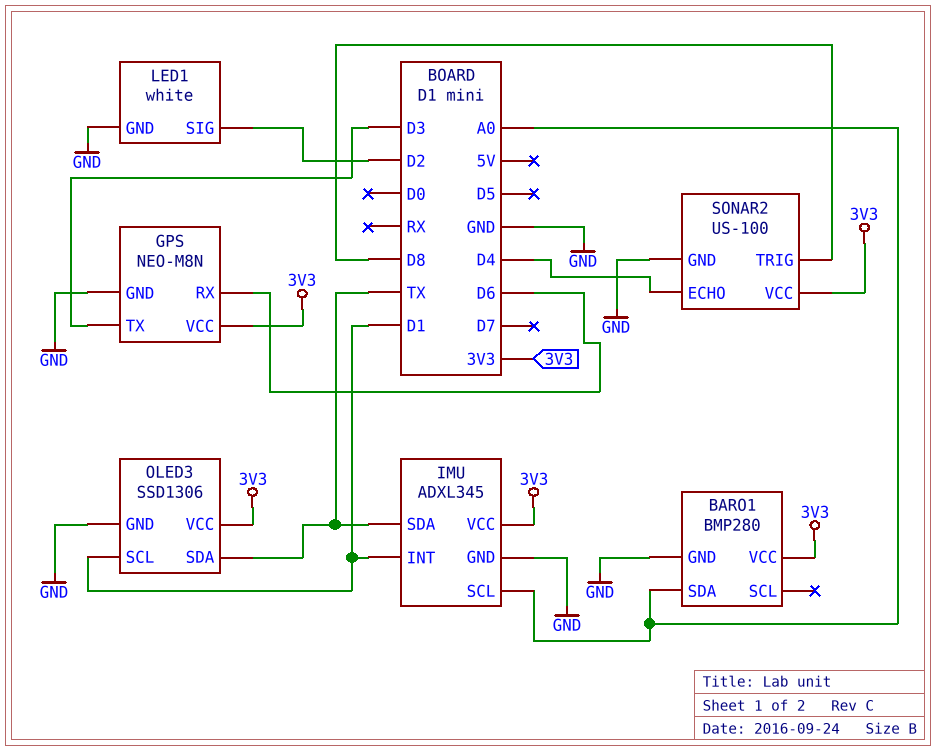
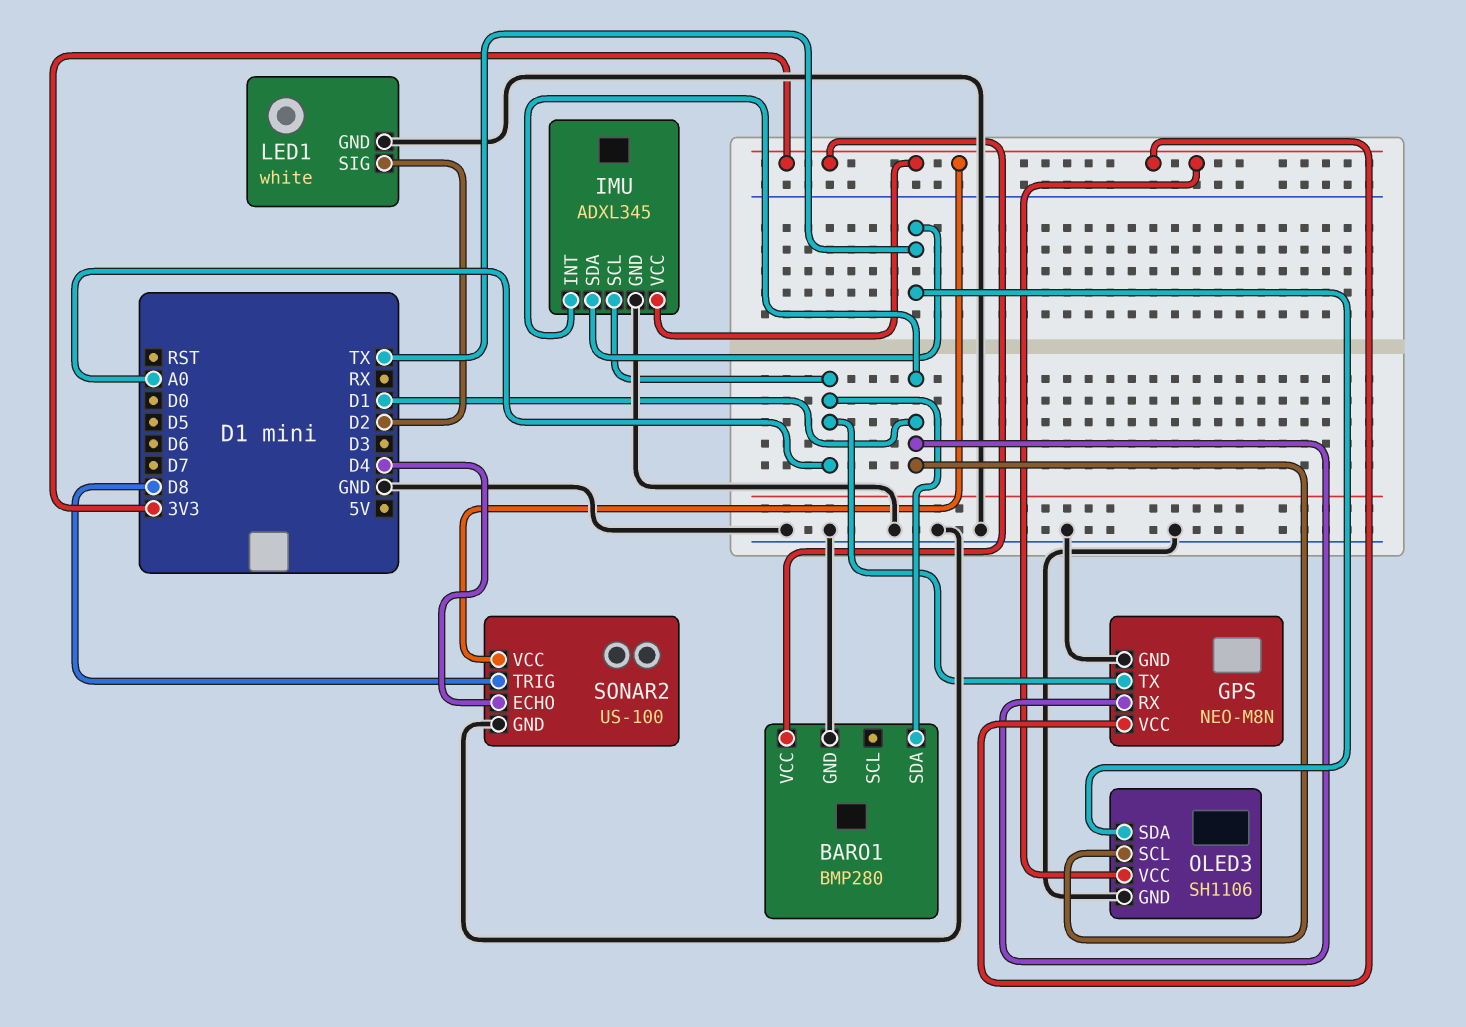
GPS pin RX: D6 -> D1
GPS pin TX: D3 -> A0
OLED3: SSD1306 -> SH1106

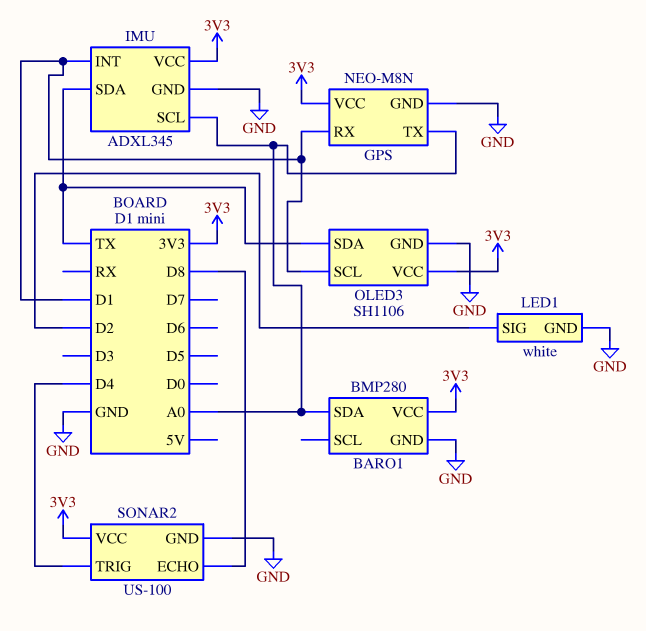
SONAR2 pin ECHO: D4 -> D8
SONAR2 pin TRIG: D8 -> D4

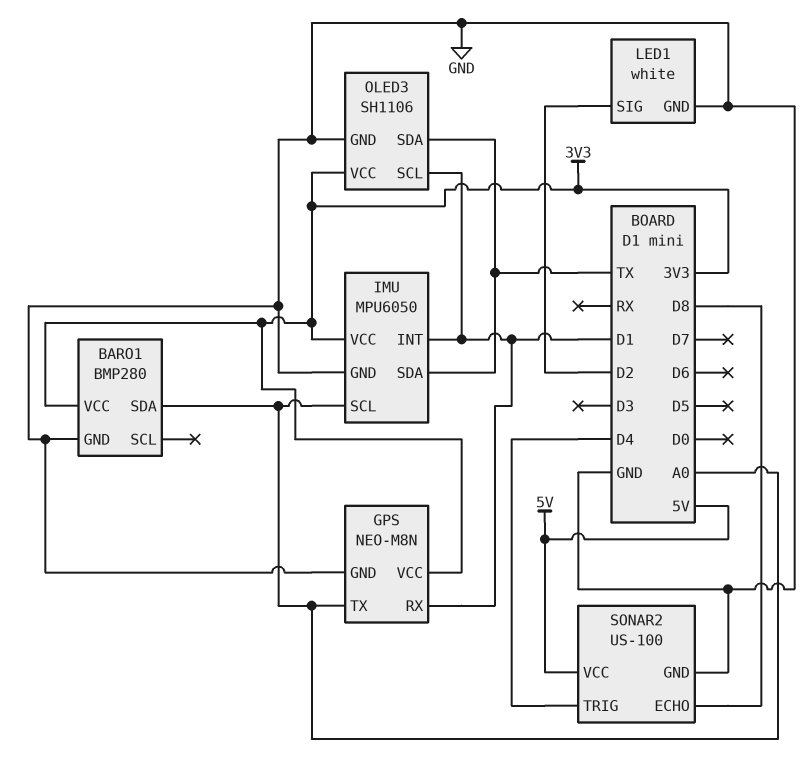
IMU: ADXL345 -> MPU6050
SONAR2 pin VCC: 3V3 -> 5V

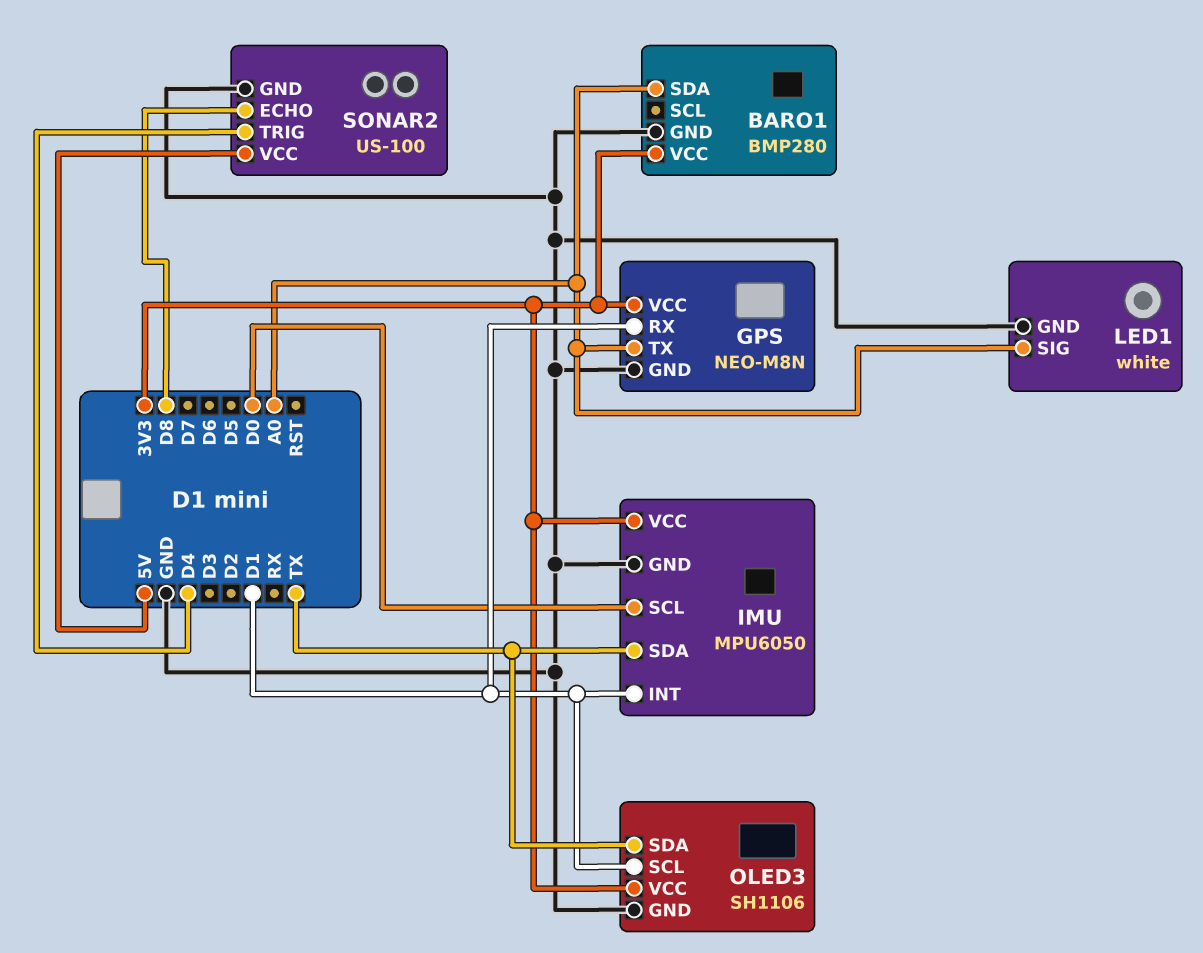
IMU pin SCL: A0 -> D0
LED1 pin SIG: D2 -> A0

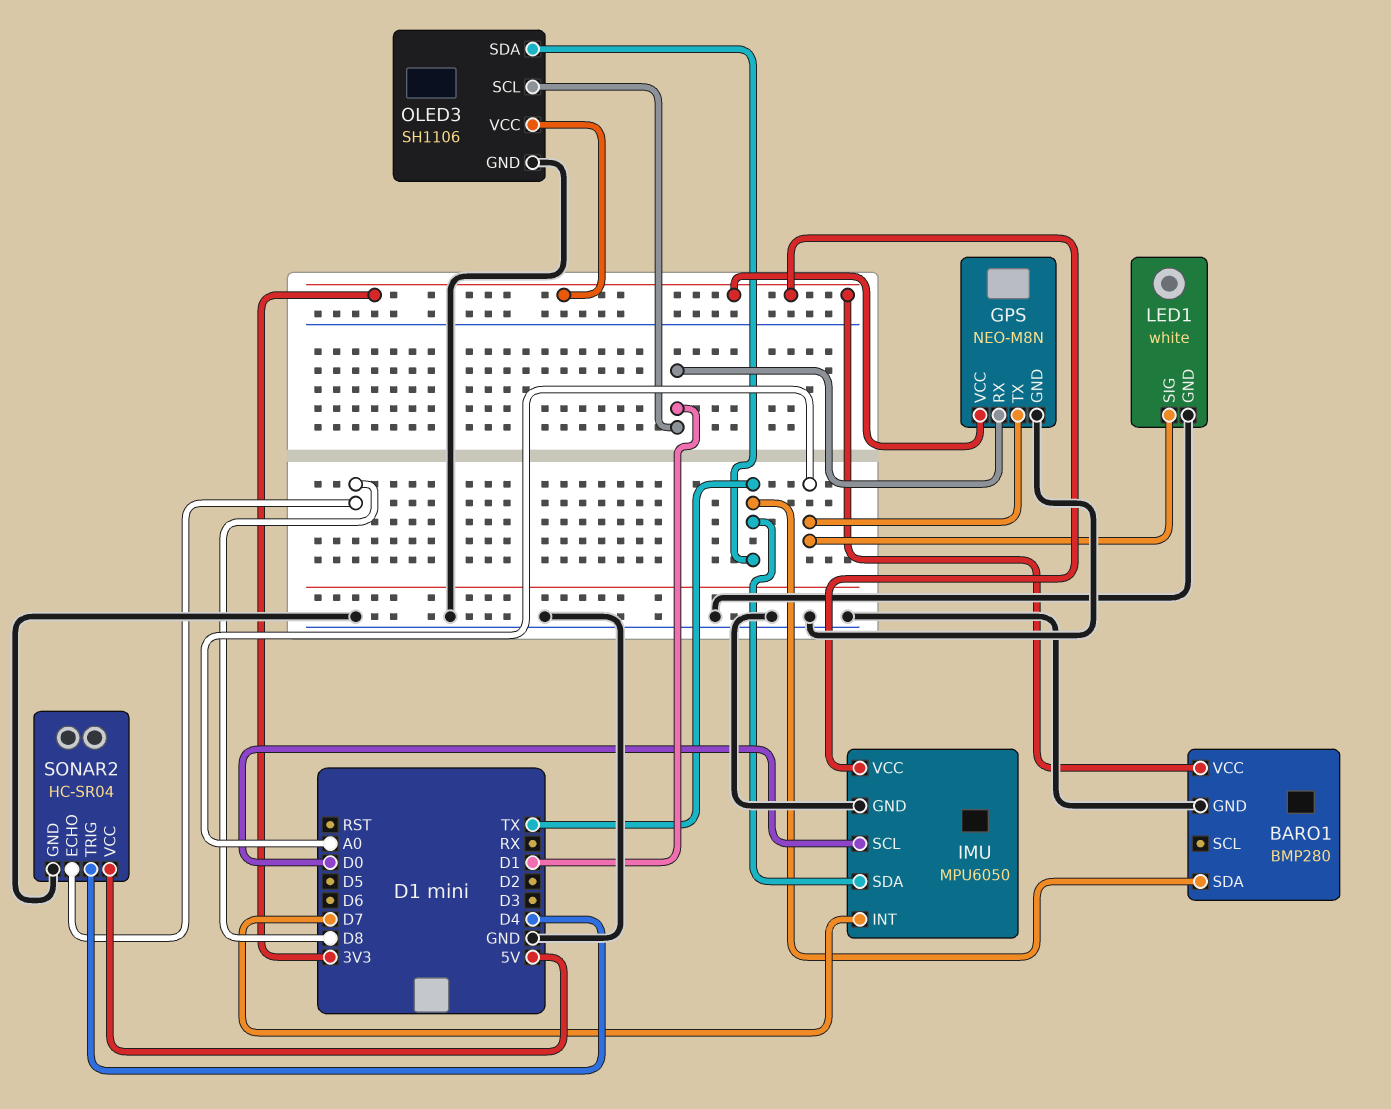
BARO1 pin SDA: A0 -> TX
IMU pin INT: D1 -> D7
SONAR2: US-100 -> HC-SR04

